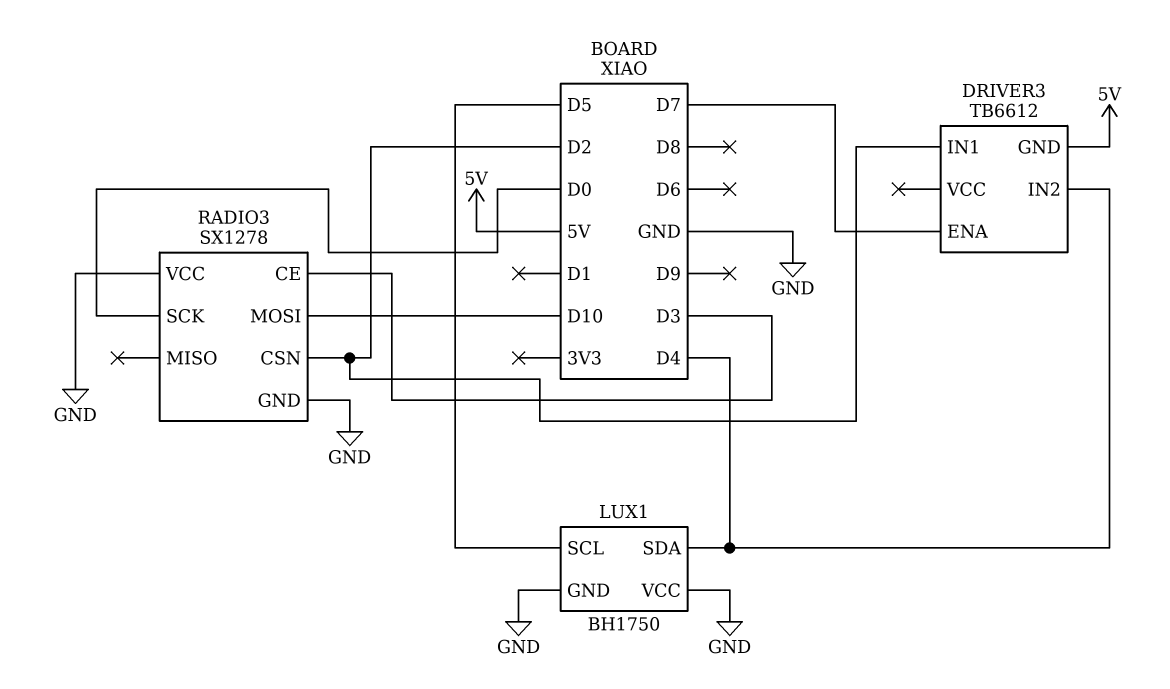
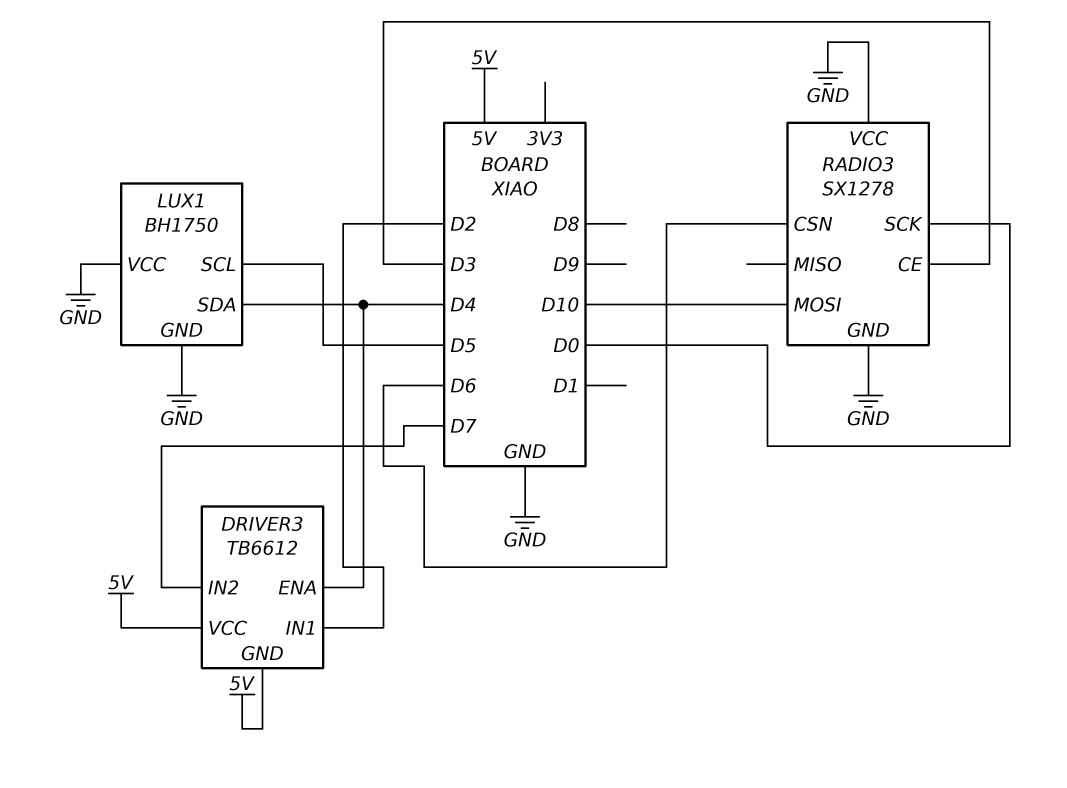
DRIVER3 pin ENA: D7 -> D4
DRIVER3 pin IN2: D4 -> D7
DRIVER3 pin VCC: none -> 5V
RADIO3 pin CSN: D2 -> D6

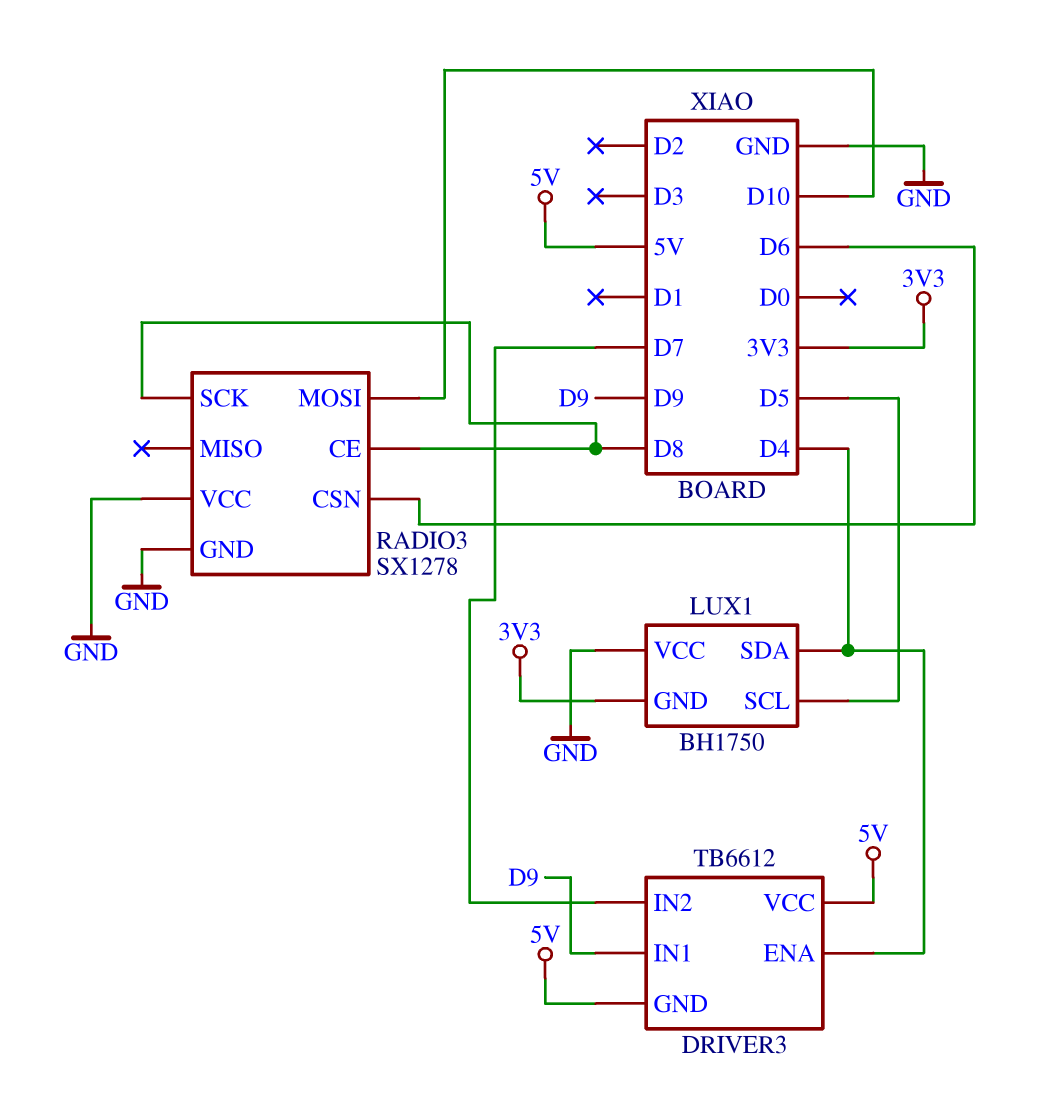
DRIVER3 pin IN1: D2 -> D9
LUX1 pin GND: GND -> 3V3
RADIO3 pin CE: D3 -> D8
RADIO3 pin SCK: D0 -> D8

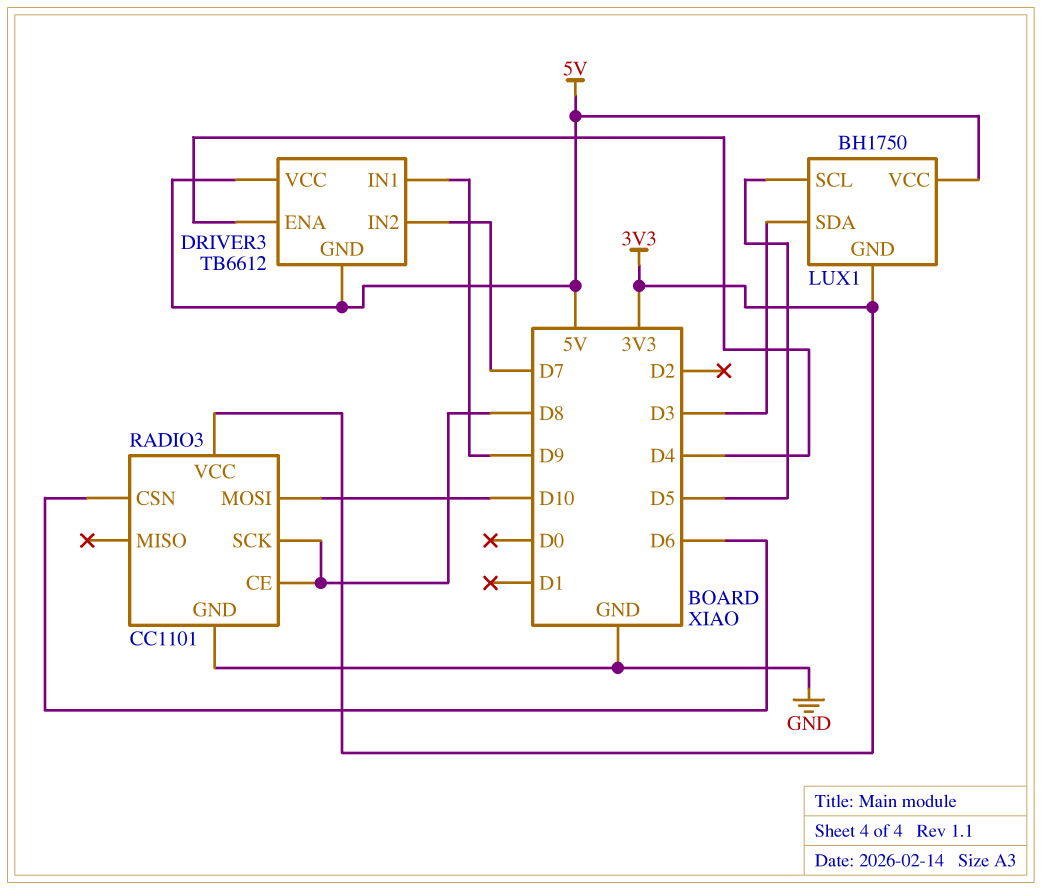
LUX1 pin SDA: D4 -> D3
LUX1 pin VCC: GND -> 5V
RADIO3: SX1278 -> CC1101
RADIO3 pin VCC: GND -> 3V3

